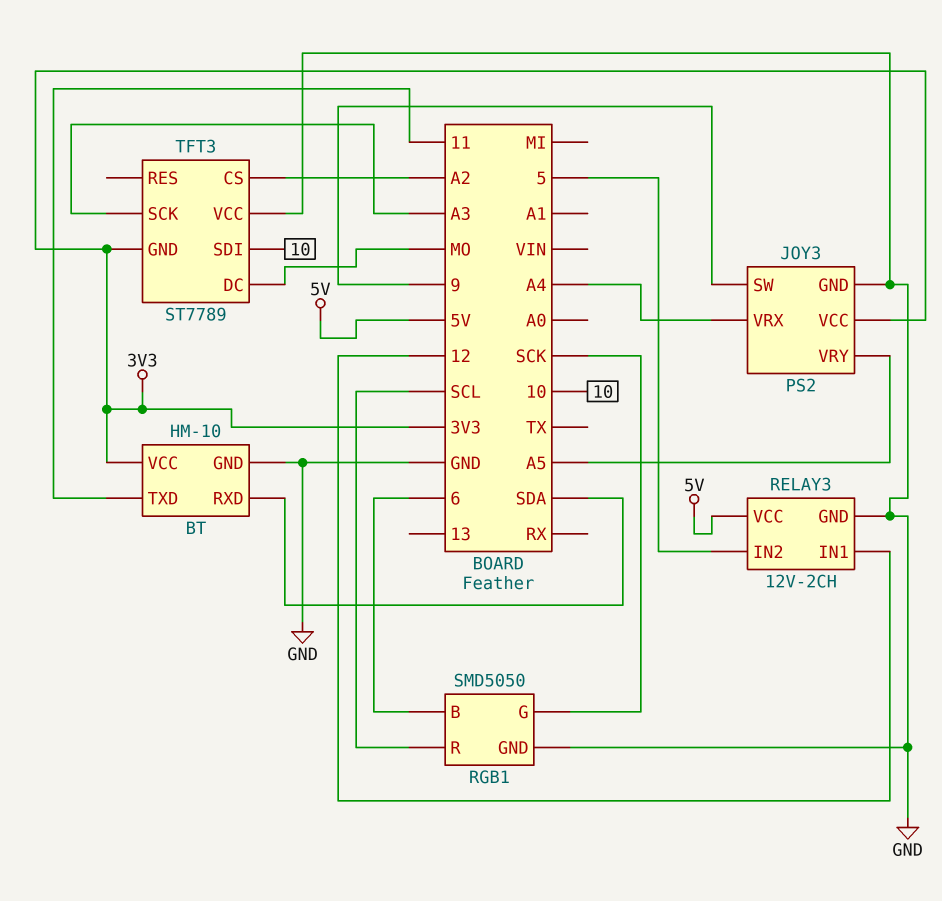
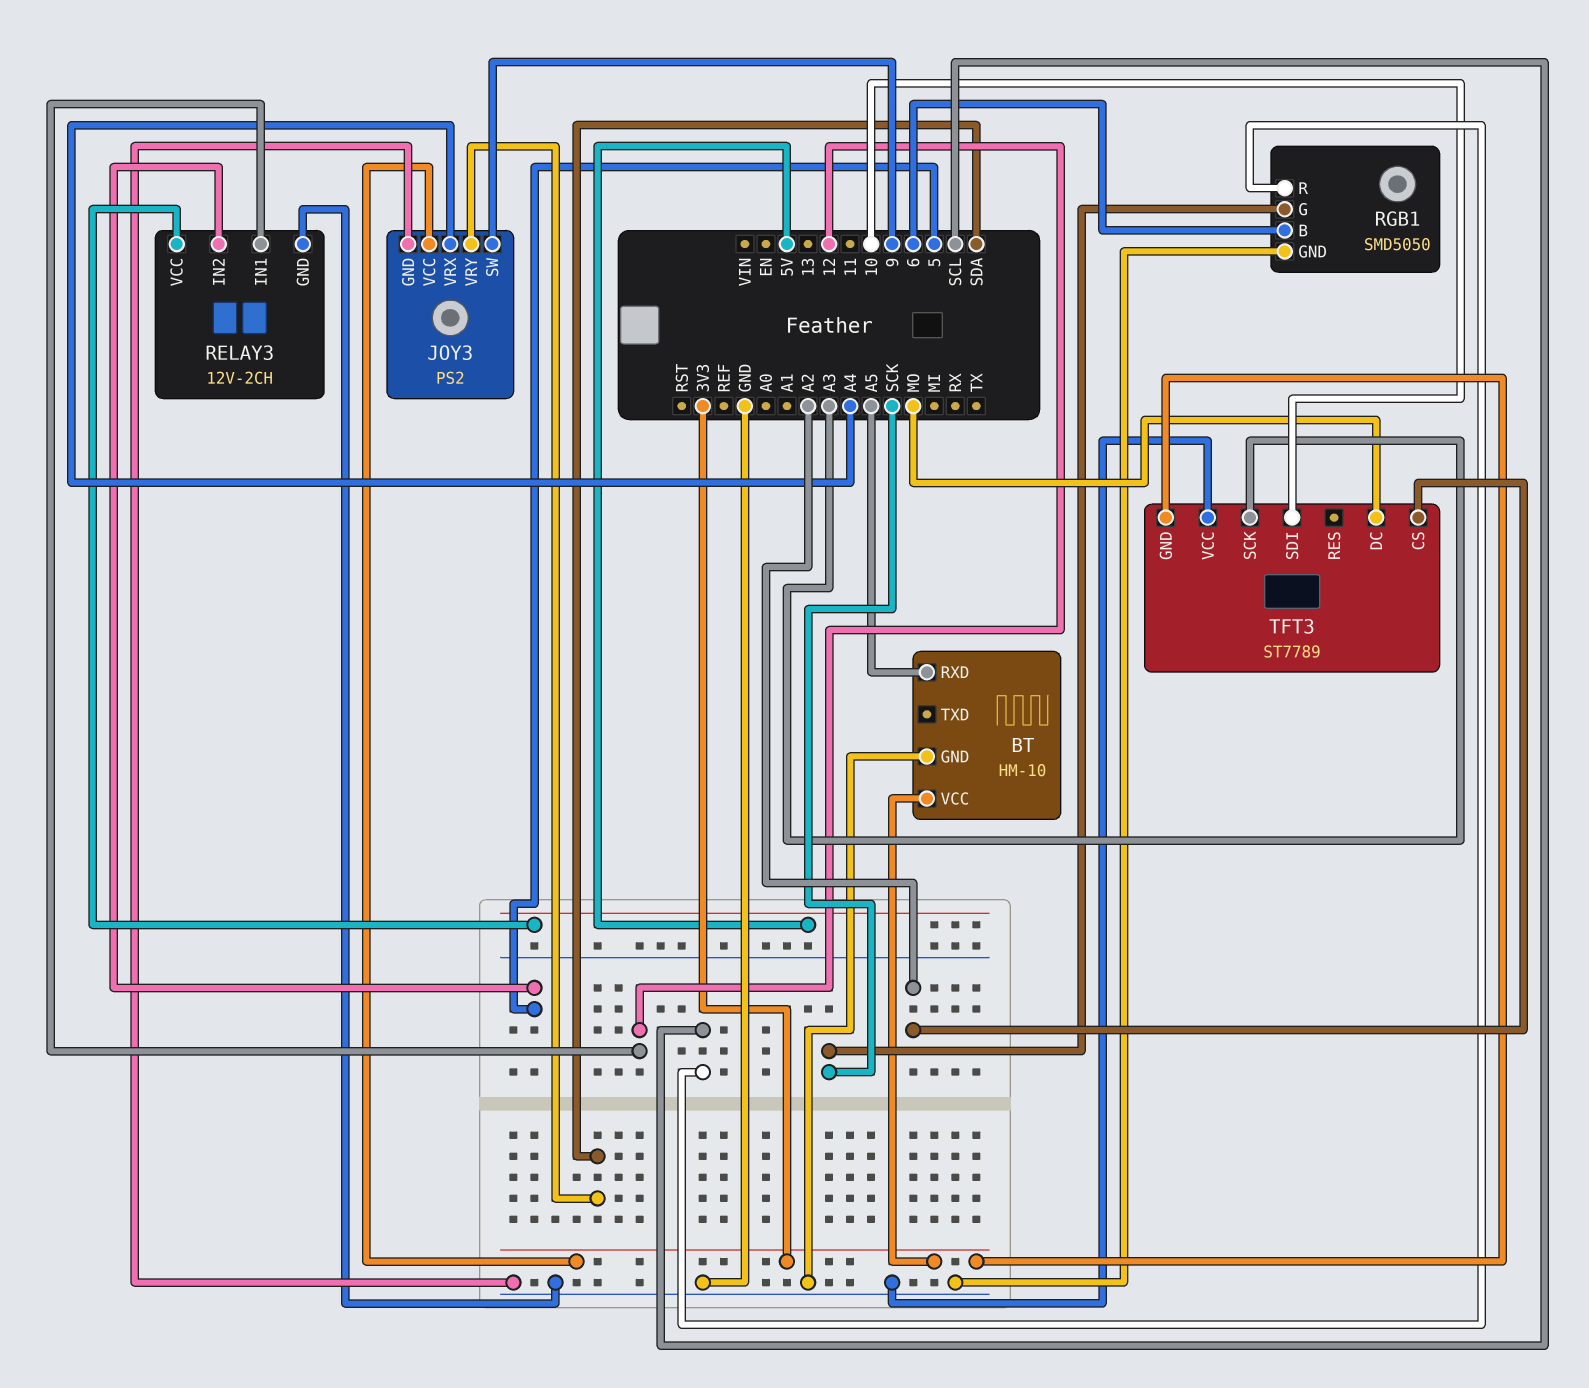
BT pin RXD: SDA -> A5
BT pin TXD: 11 -> none
JOY3 pin VRY: A5 -> SDA

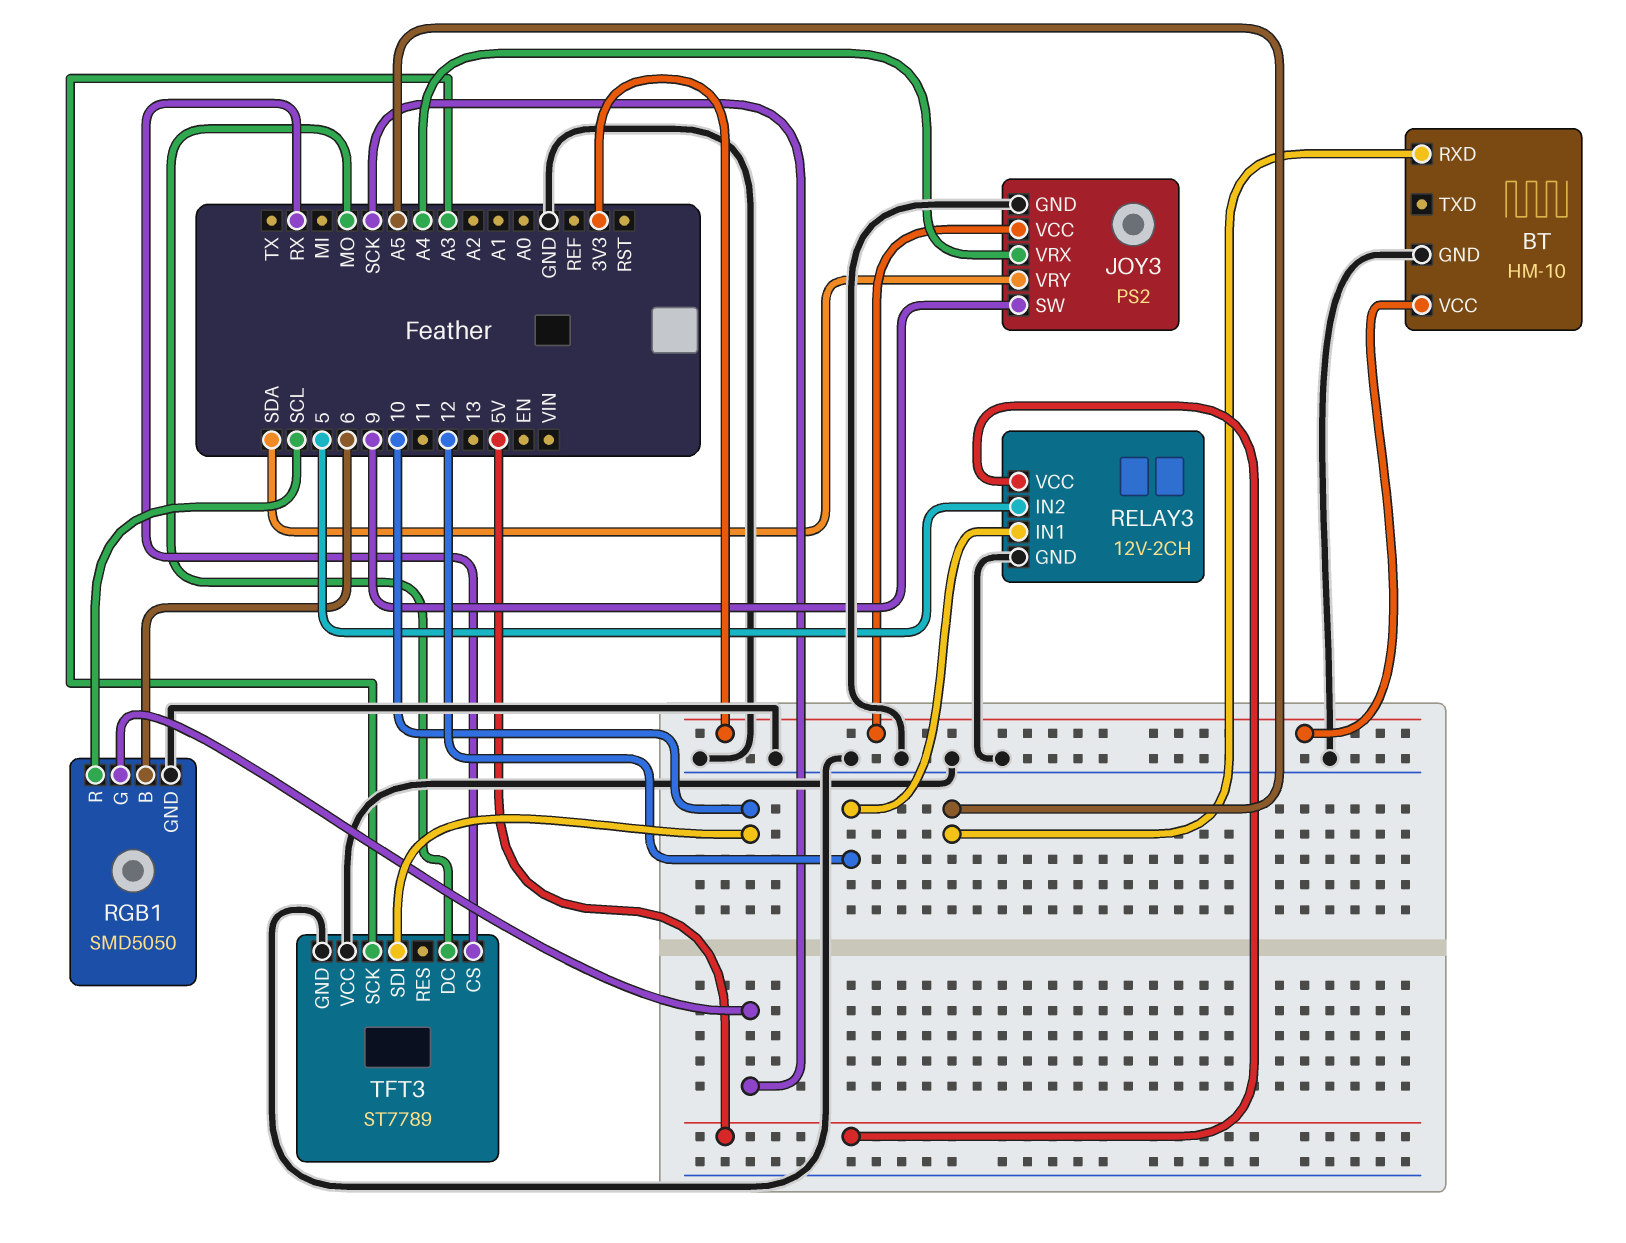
TFT3 pin CS: A2 -> RX
TFT3 pin GND: 3V3 -> GND

